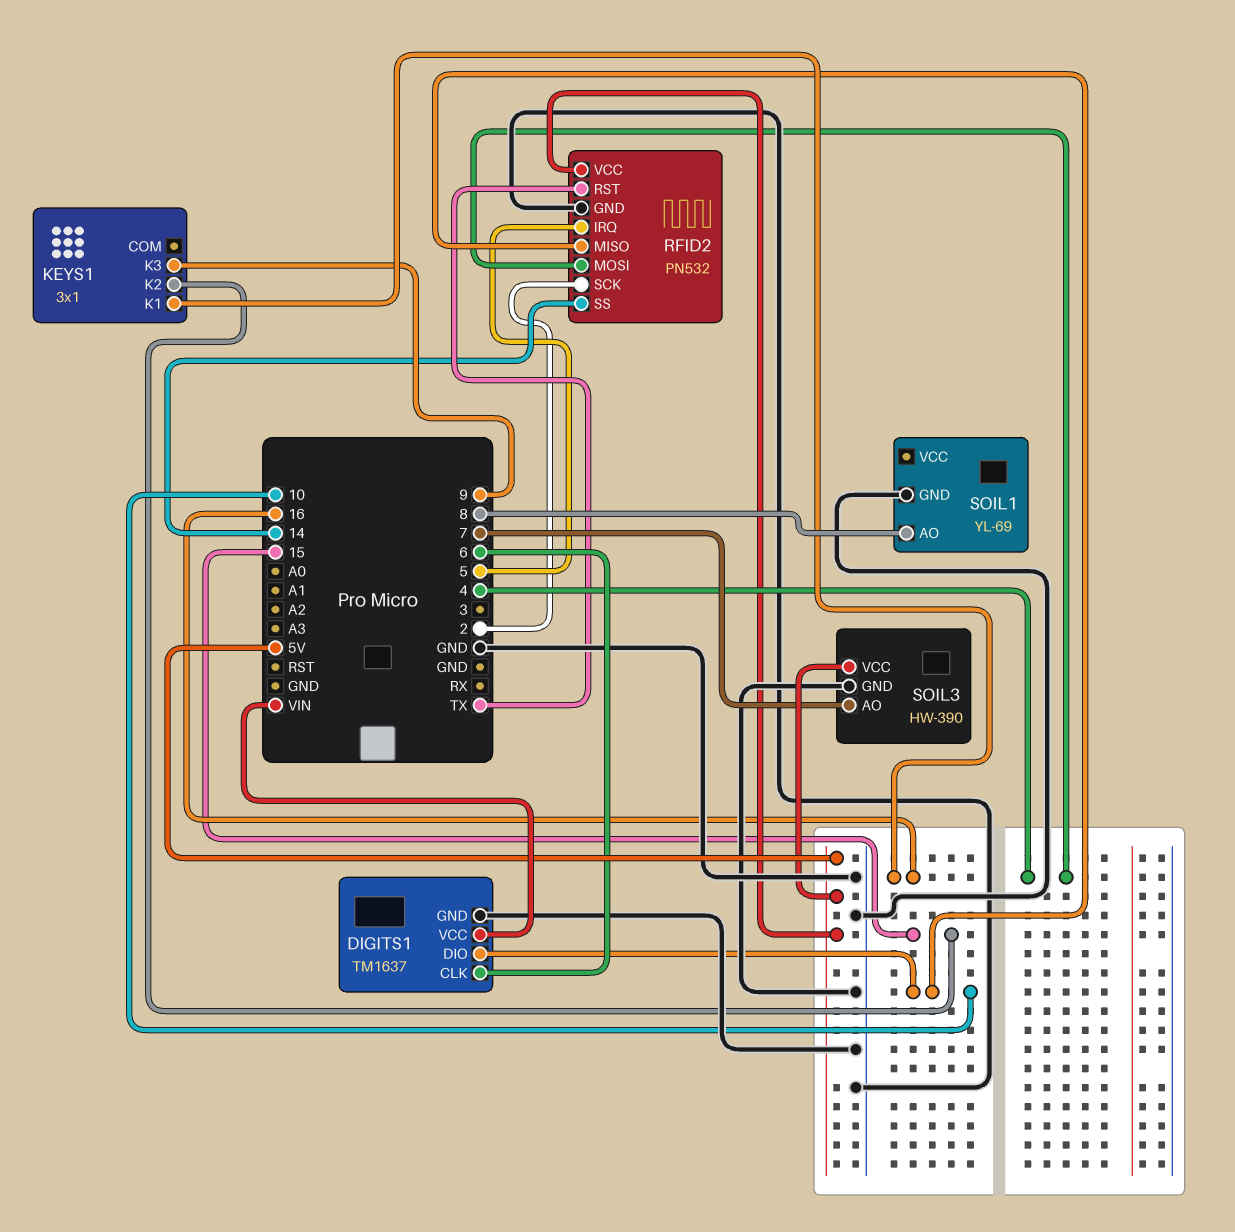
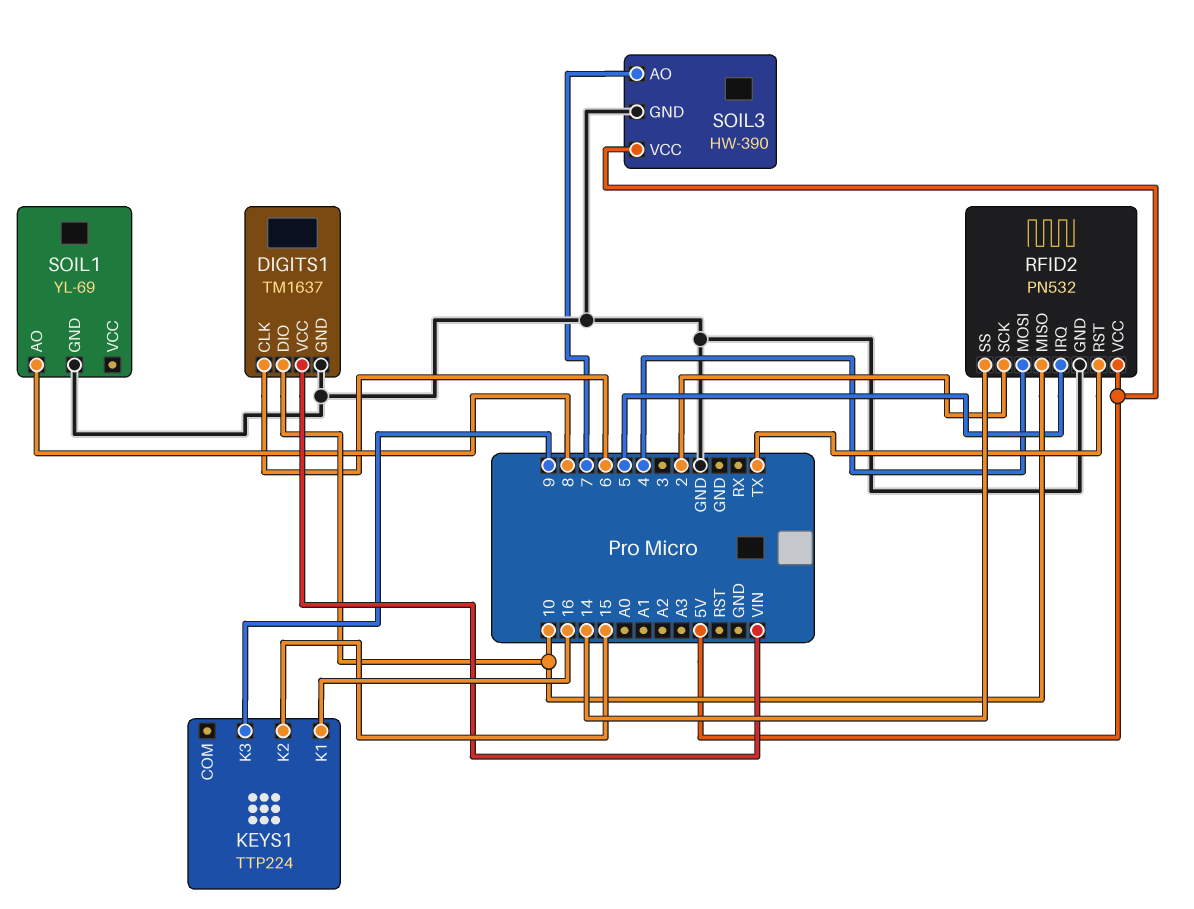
KEYS1: 3x1 -> TTP224

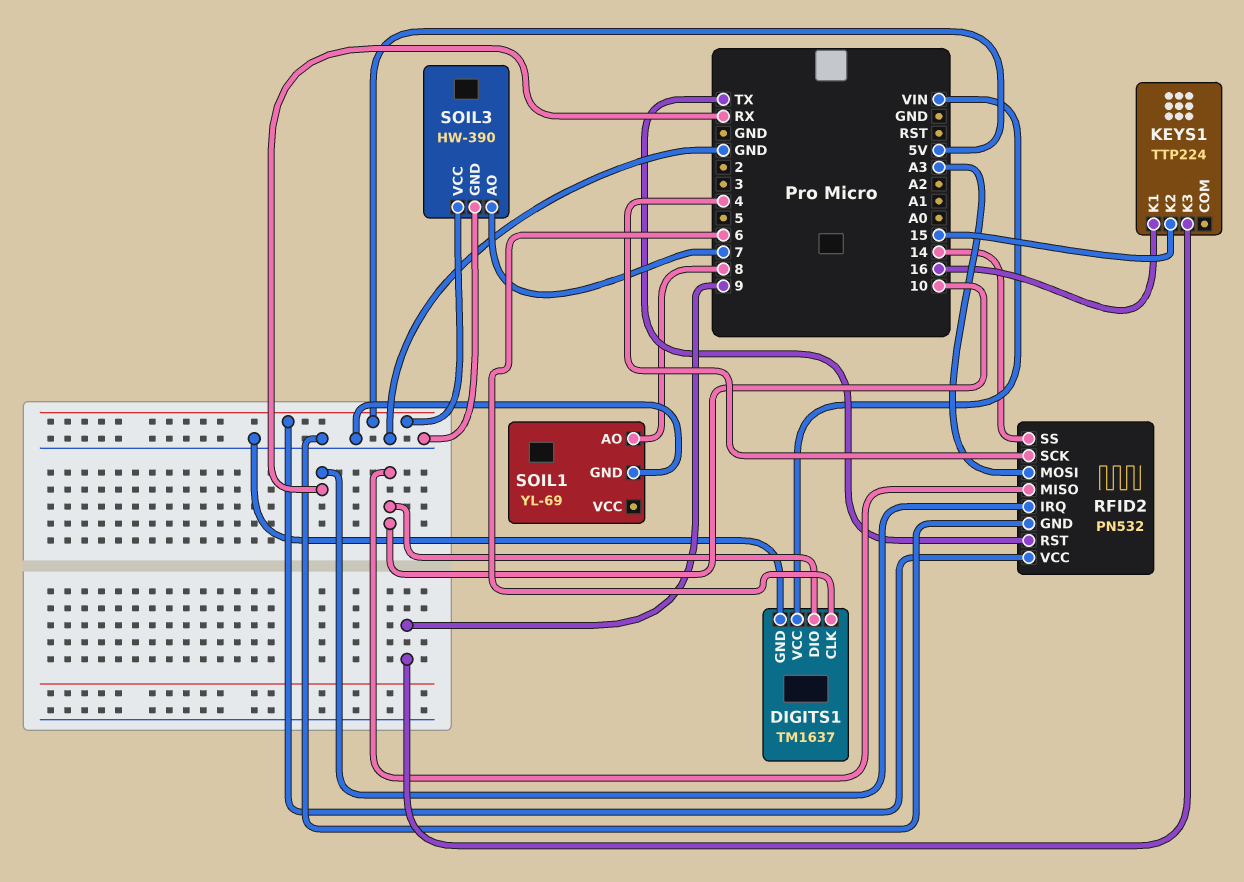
RFID2 pin IRQ: 5 -> RX
RFID2 pin MOSI: 4 -> A3
RFID2 pin SCK: 2 -> 4

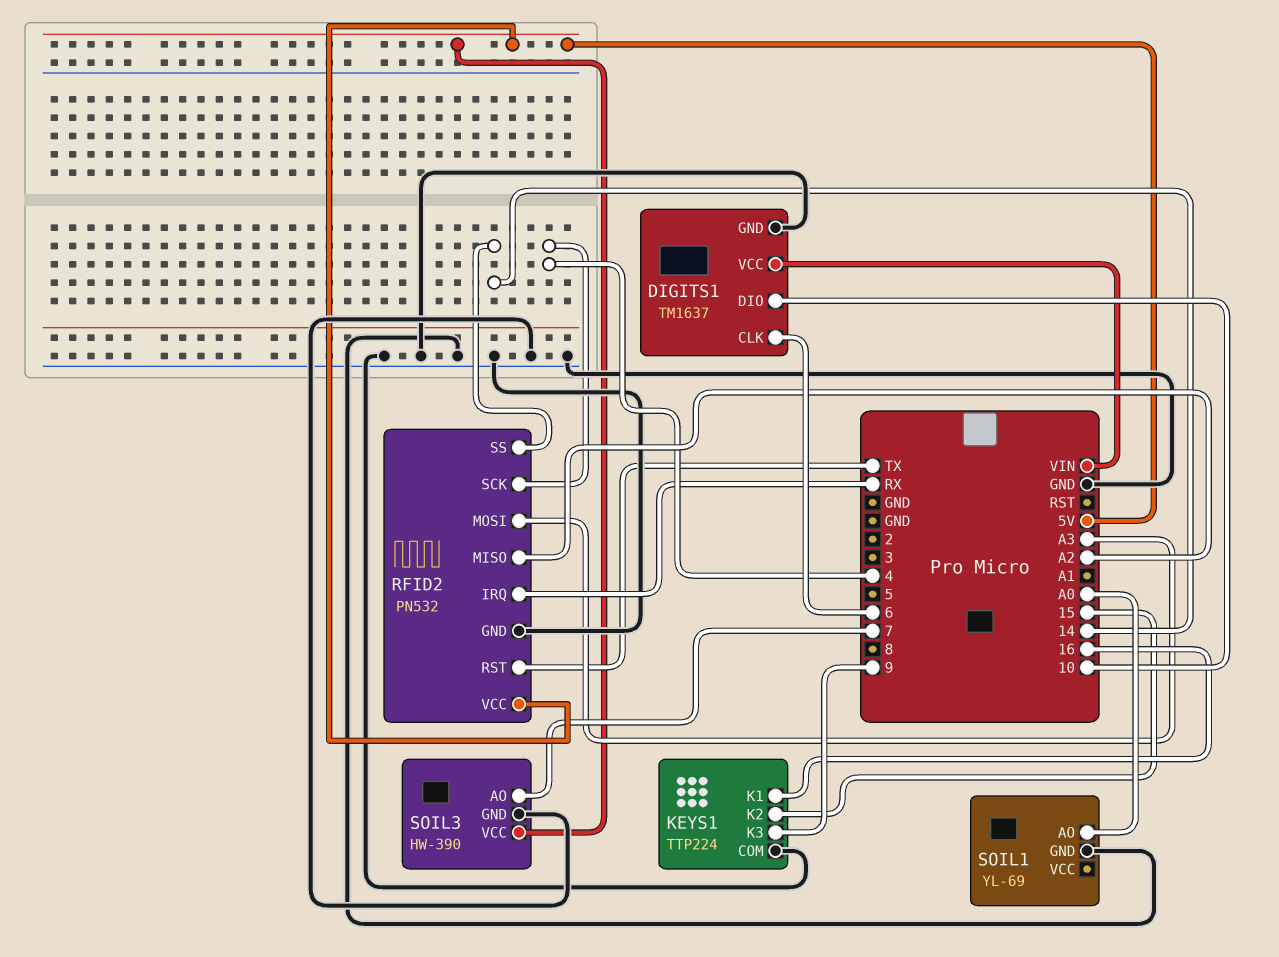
KEYS1 pin COM: none -> GND
RFID2 pin MISO: 10 -> A2
SOIL1 pin AO: 8 -> A0

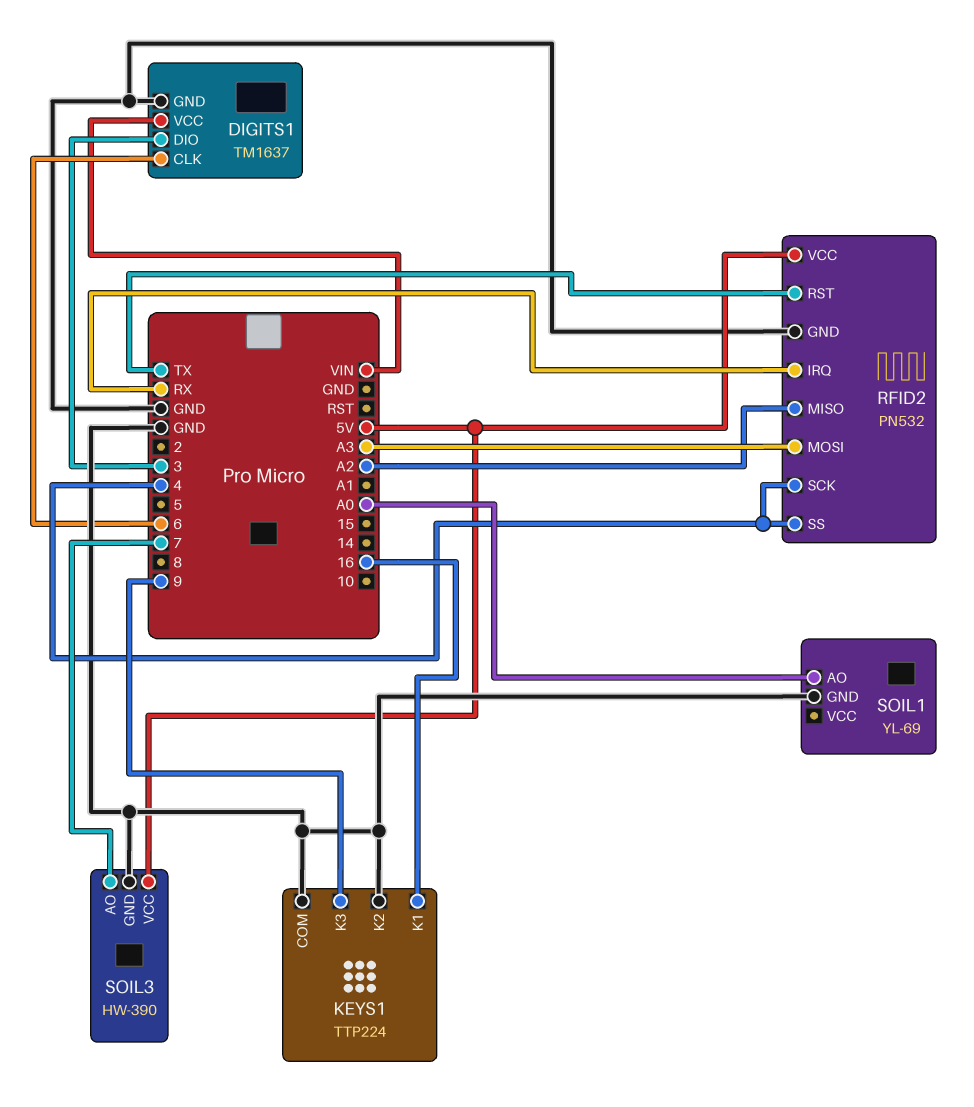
DIGITS1 pin DIO: 10 -> 3
KEYS1 pin K2: 15 -> GND
RFID2 pin SS: 14 -> 4

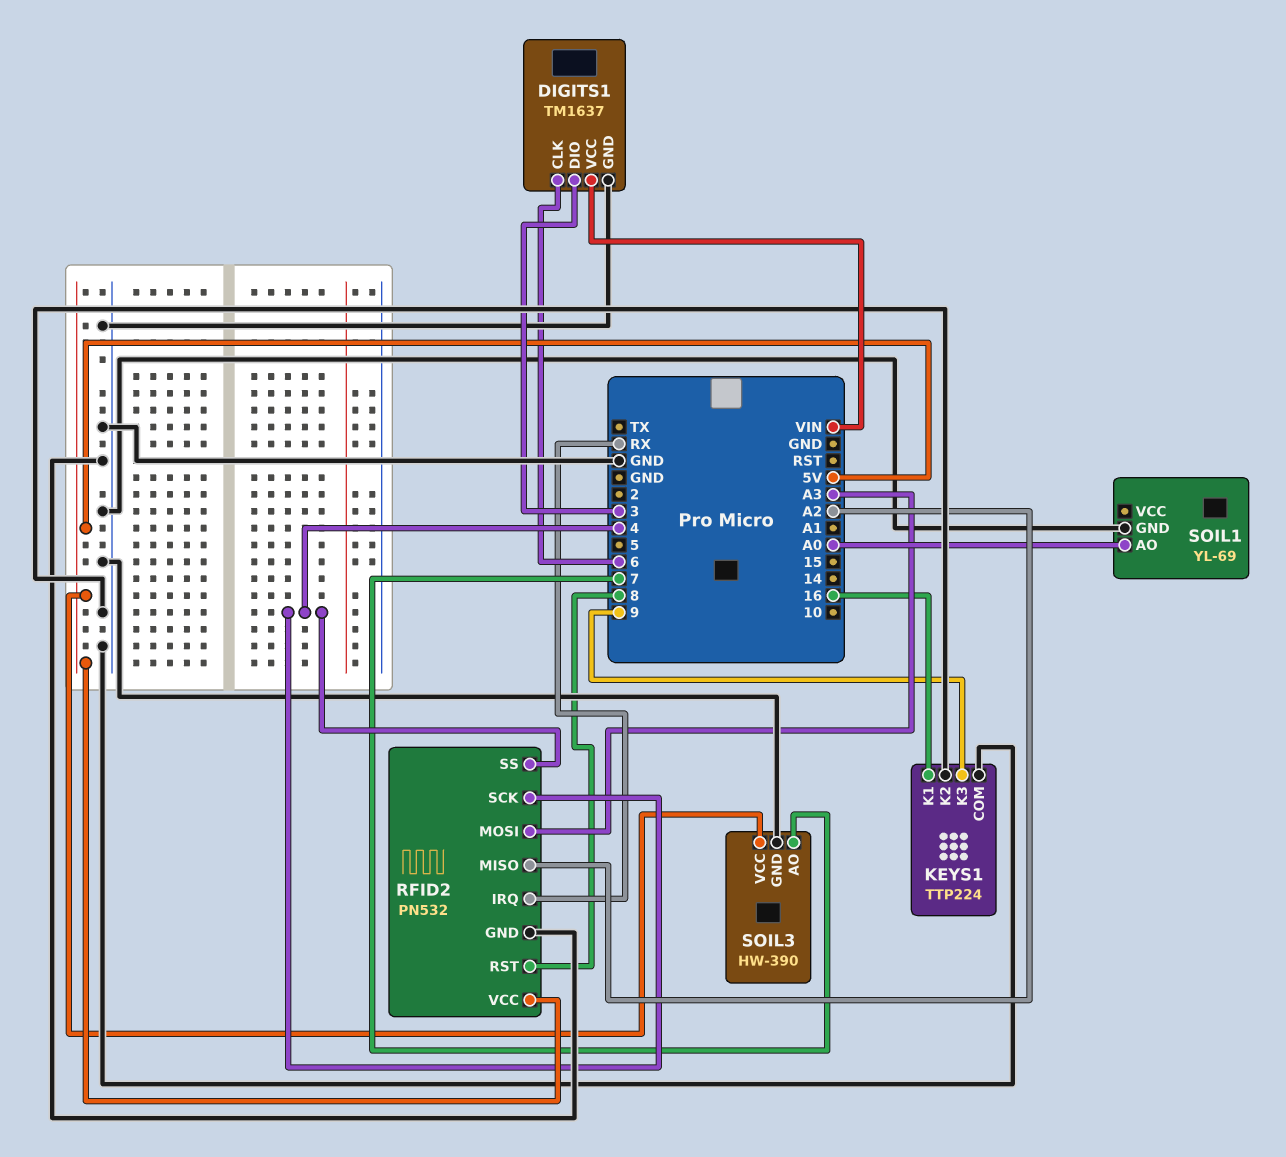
RFID2 pin RST: TX -> 8

